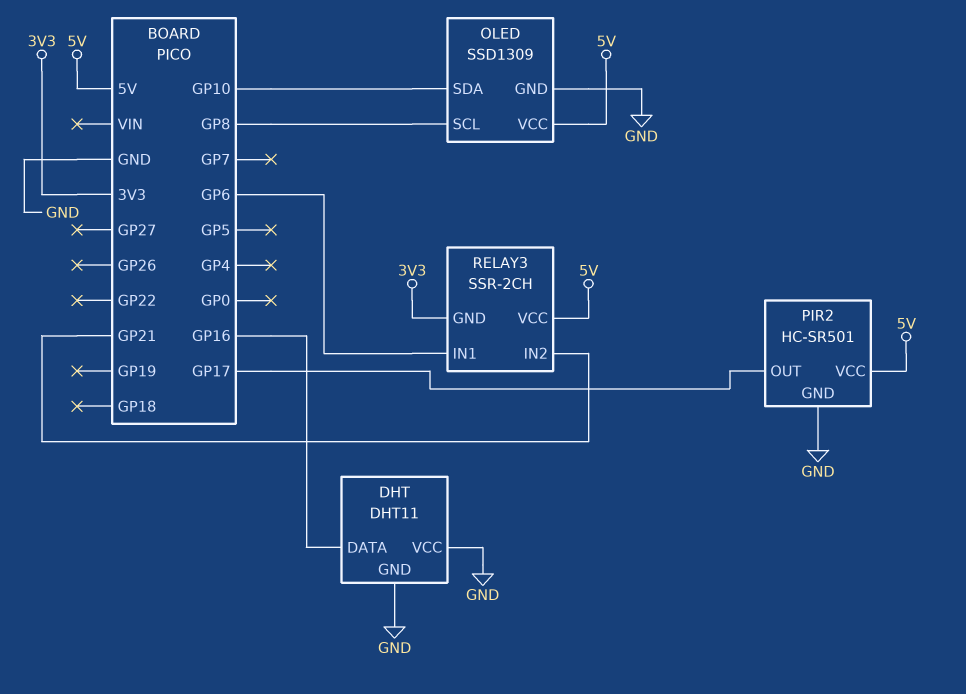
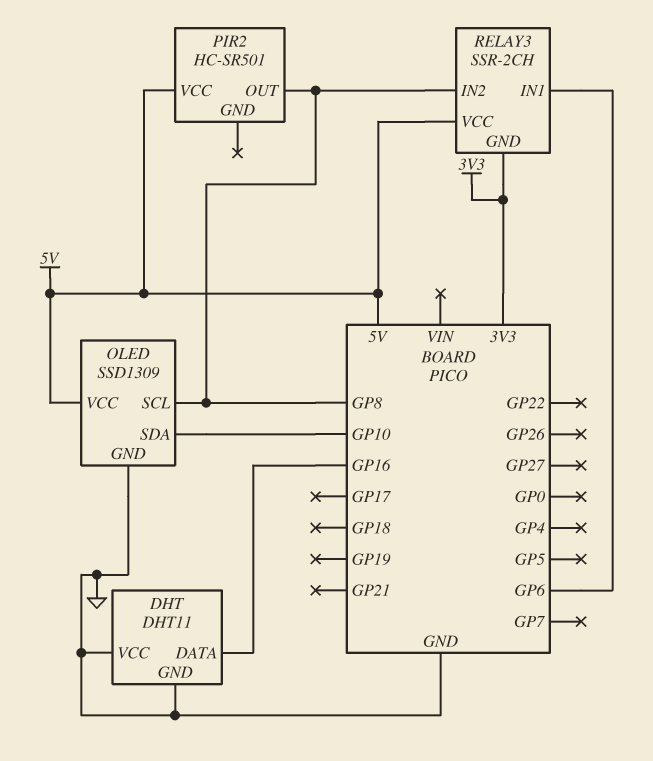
PIR2 pin GND: GND -> none
PIR2 pin OUT: GP17 -> GP8
RELAY3 pin IN2: GP21 -> GP8

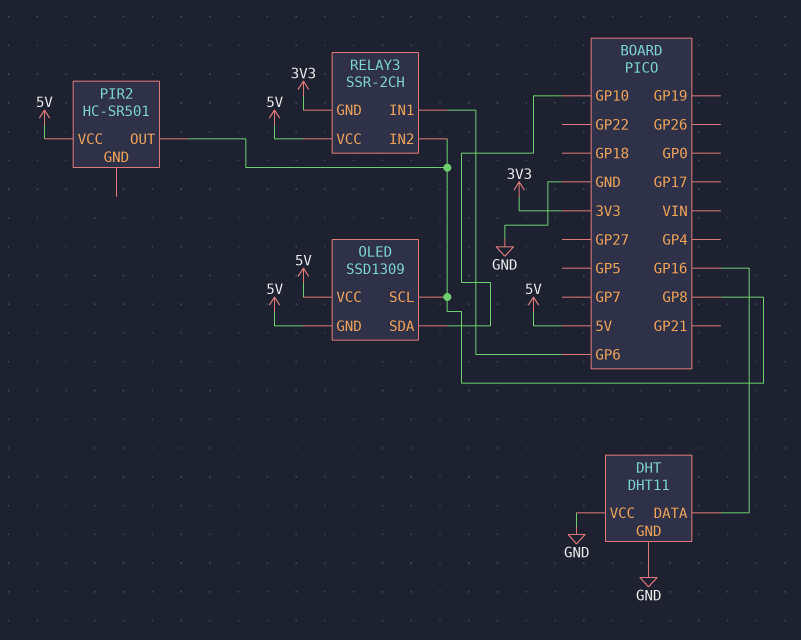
OLED pin GND: GND -> 5V

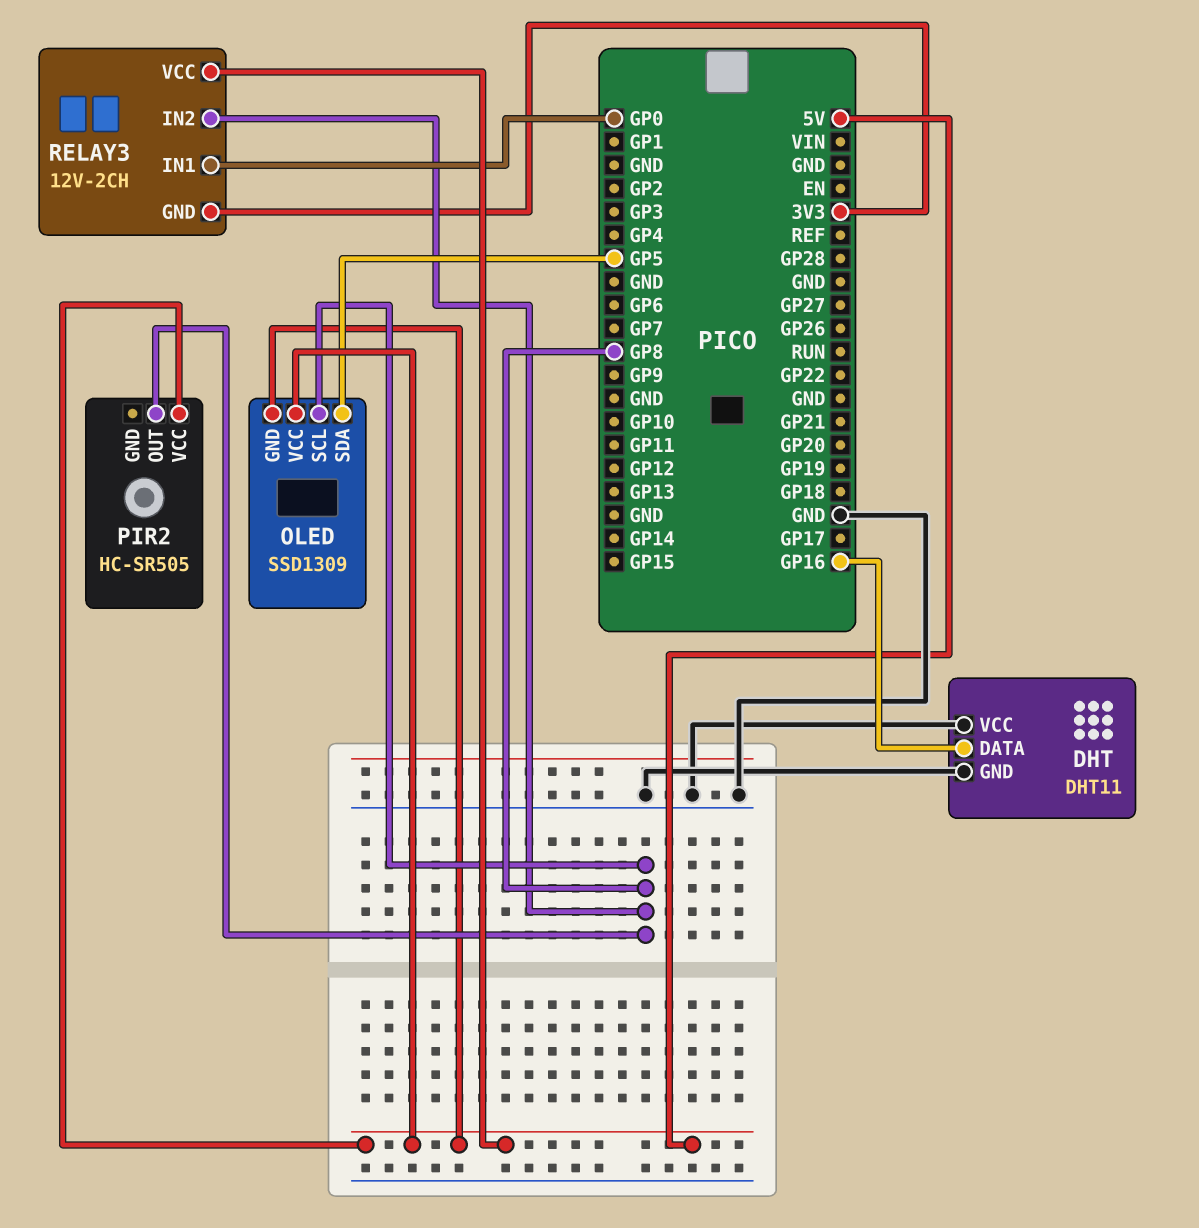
OLED pin SDA: GP10 -> GP5
PIR2: HC-SR501 -> HC-SR505
RELAY3: SSR-2CH -> 12V-2CH
RELAY3 pin IN1: GP6 -> GP0

